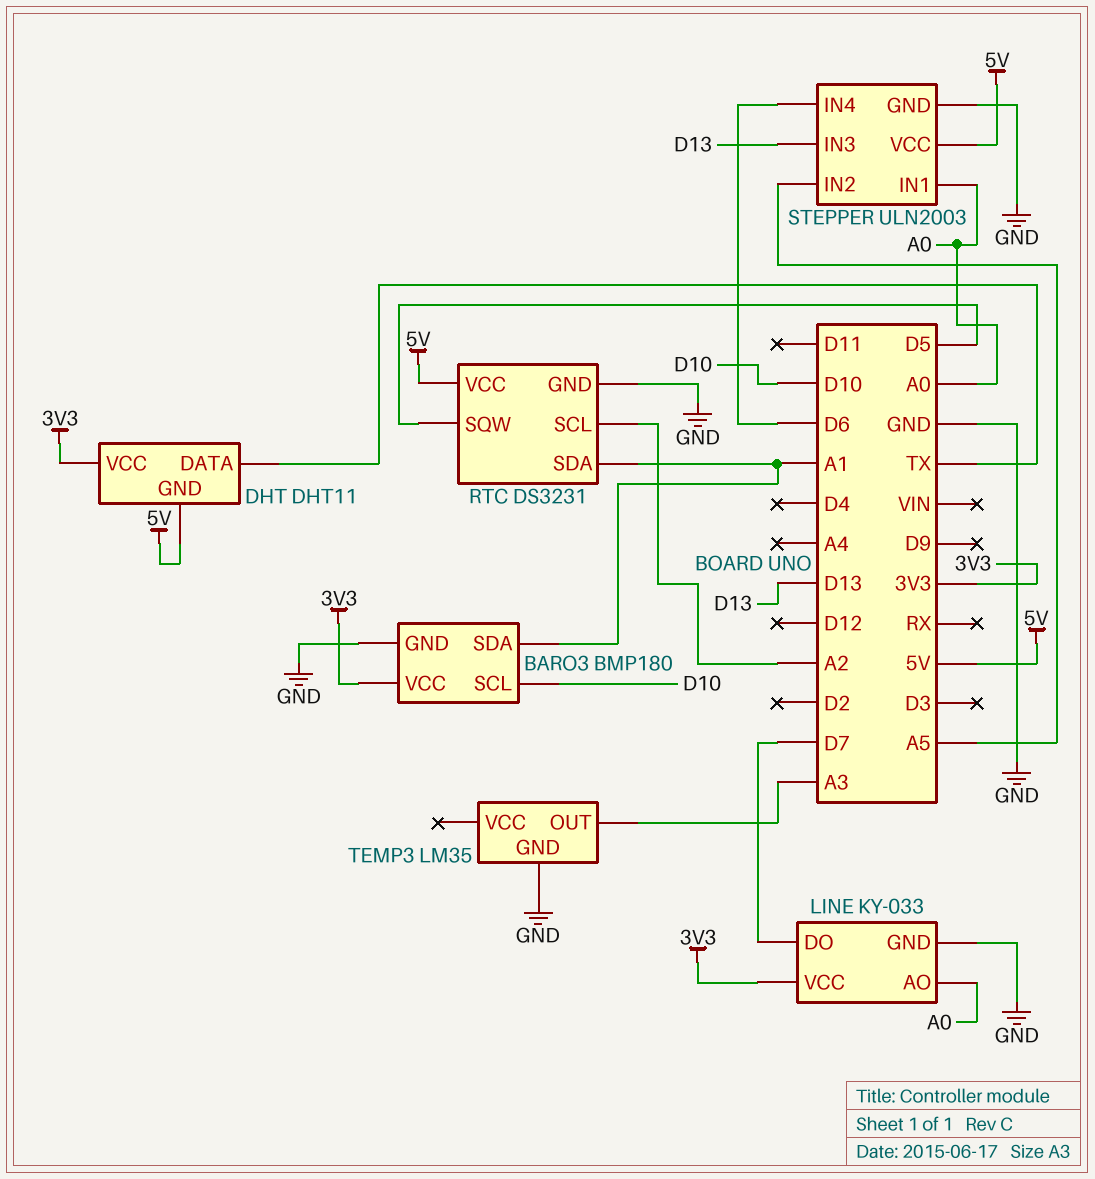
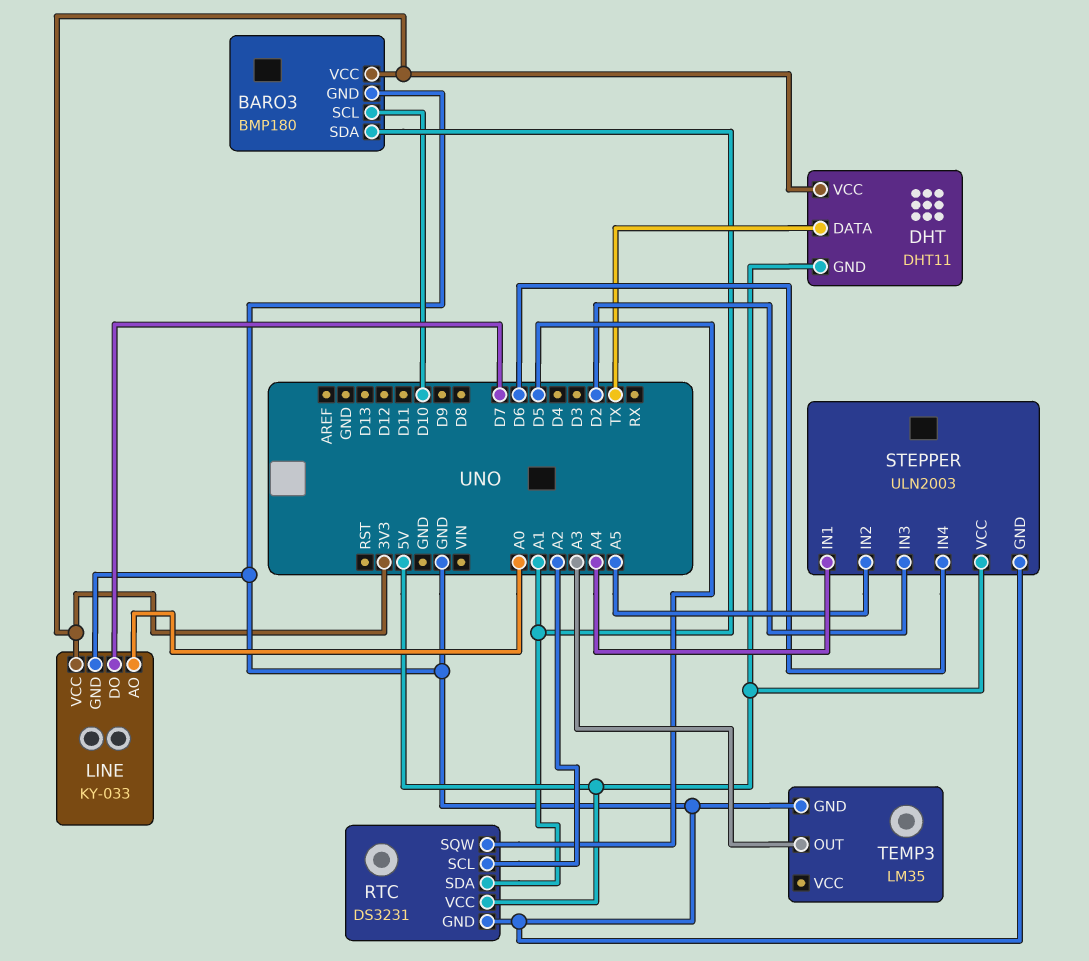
STEPPER pin IN1: A0 -> A4
STEPPER pin IN3: D13 -> D2

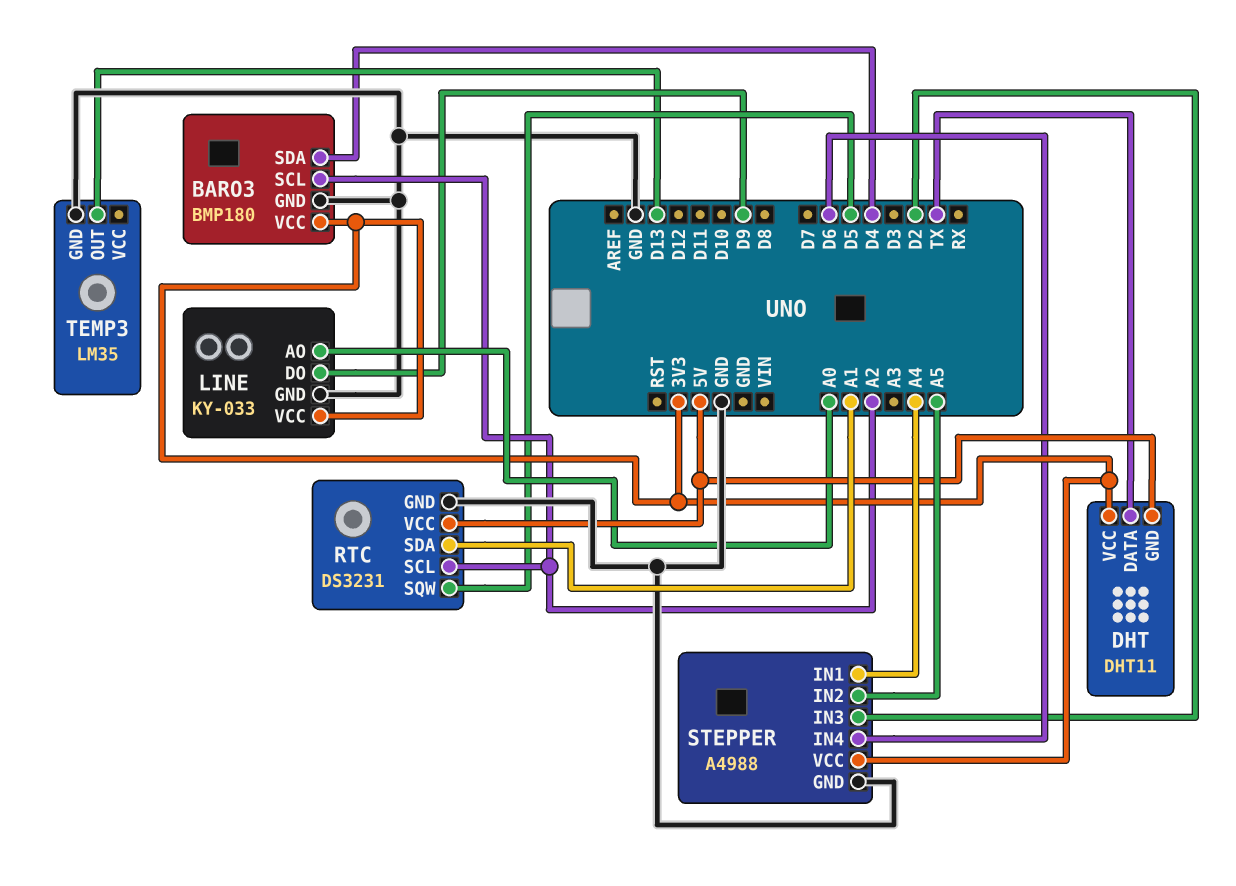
BARO3 pin SCL: D10 -> A2
BARO3 pin SDA: A1 -> D4
LINE pin DO: D7 -> D9
STEPPER: ULN2003 -> A4988
STEPPER pin VCC: 5V -> 3V3
TEMP3 pin OUT: A3 -> D13

